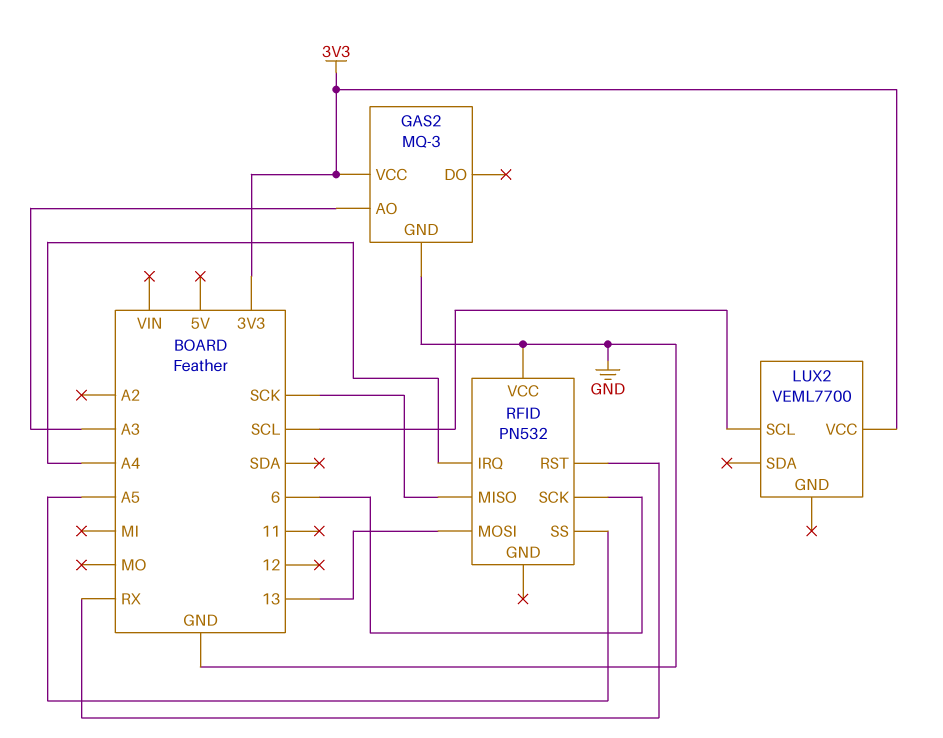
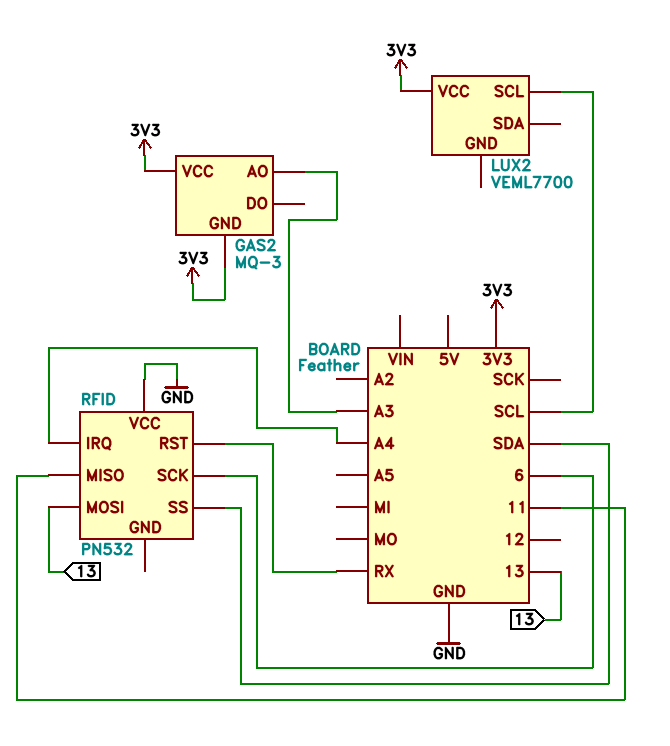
GAS2 pin GND: GND -> 3V3
RFID pin MISO: SCK -> 11
RFID pin SS: A5 -> SDA

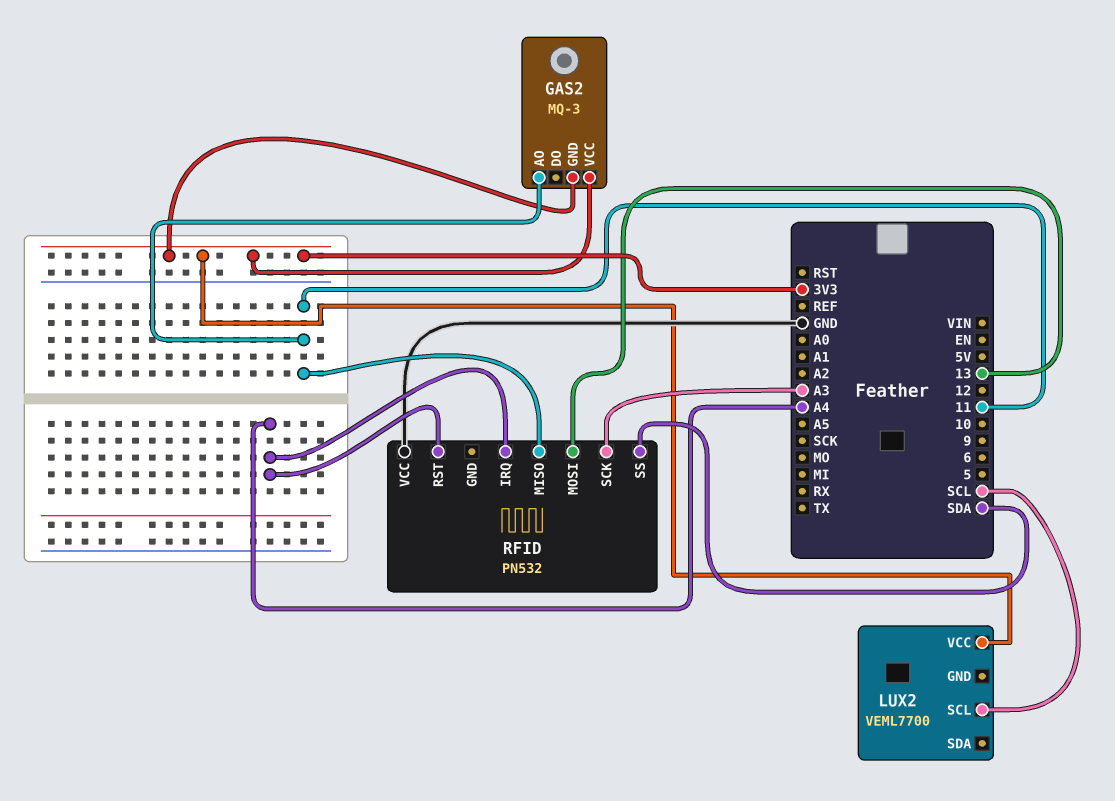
GAS2 pin AO: A3 -> 11
RFID pin RST: RX -> A4
RFID pin SCK: 6 -> A3

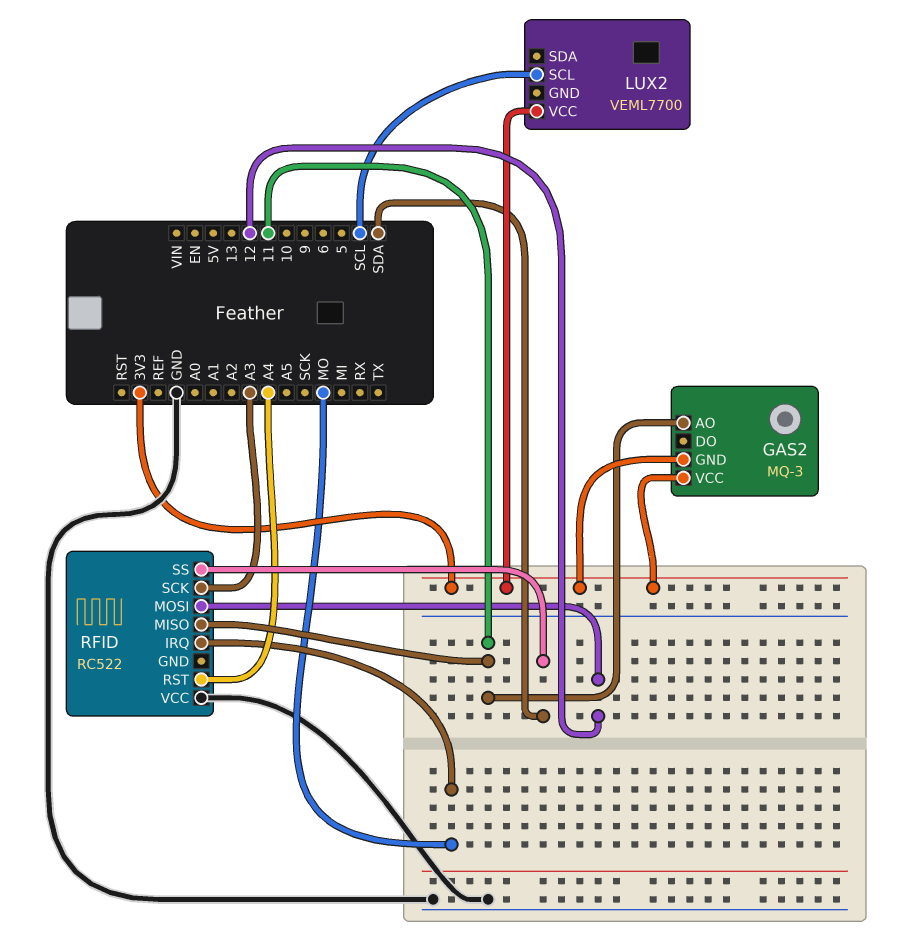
RFID: PN532 -> RC522
RFID pin IRQ: A4 -> MO
RFID pin MOSI: 13 -> 12

